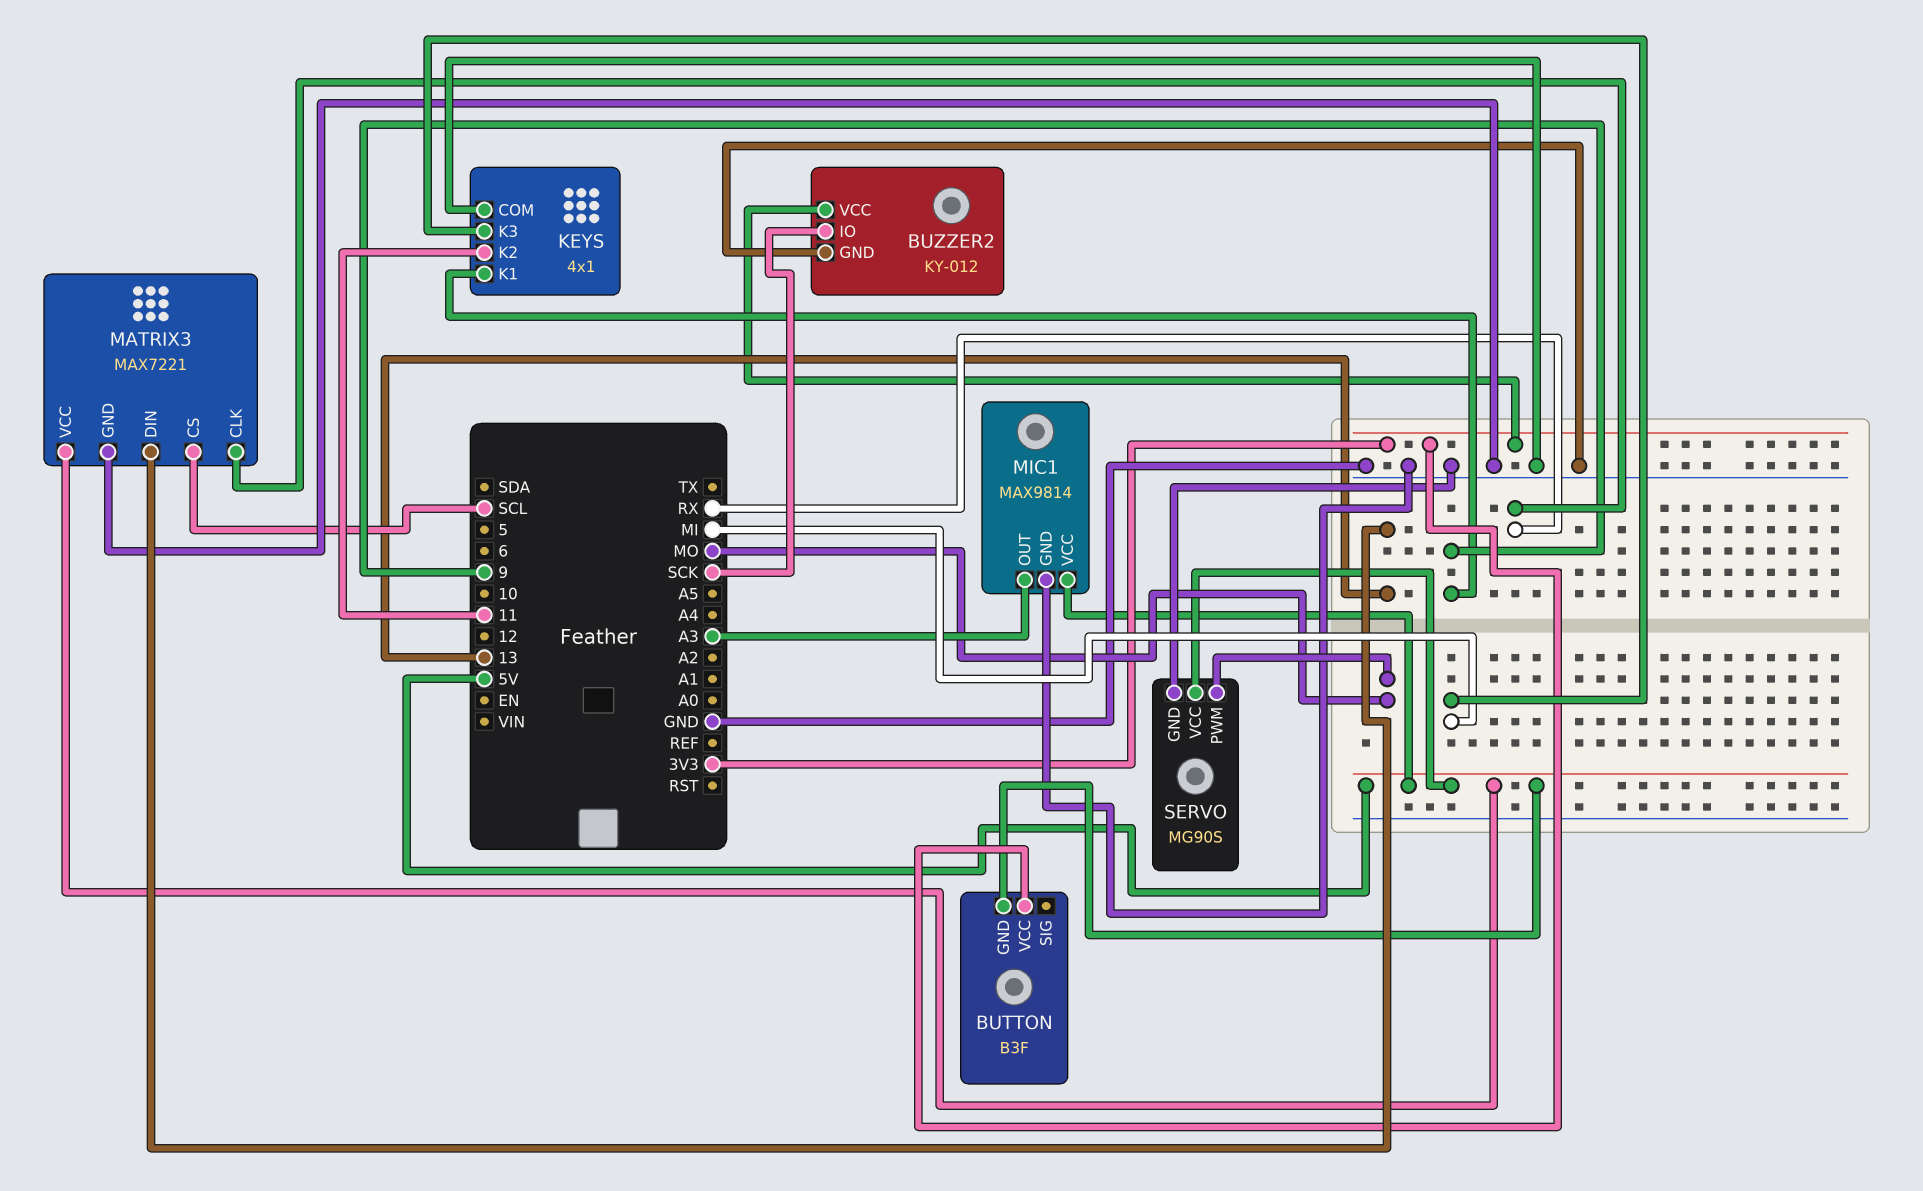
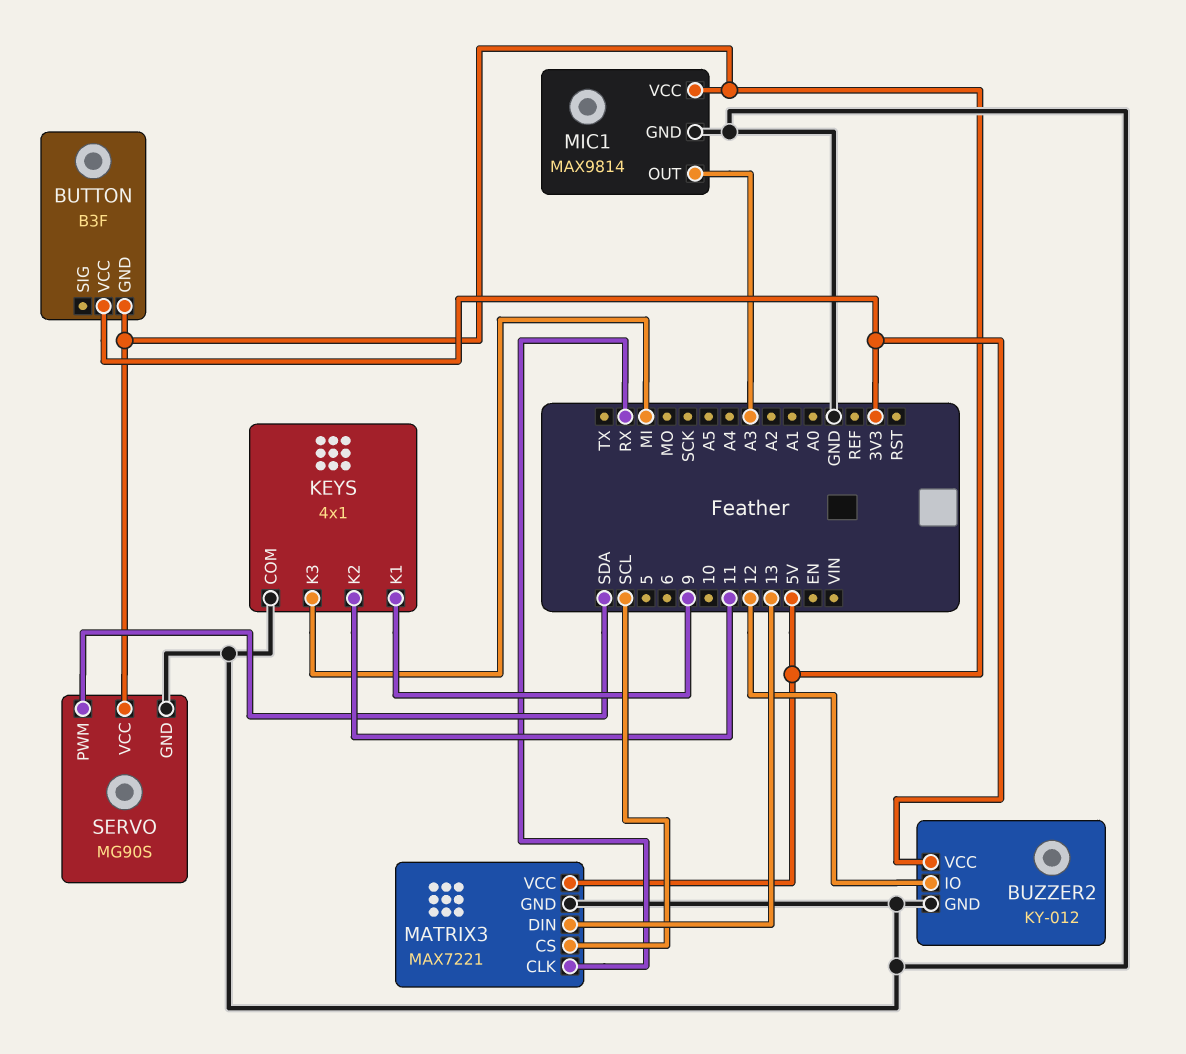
BUZZER2 pin IO: SCK -> 12
SERVO pin PWM: MO -> SDA

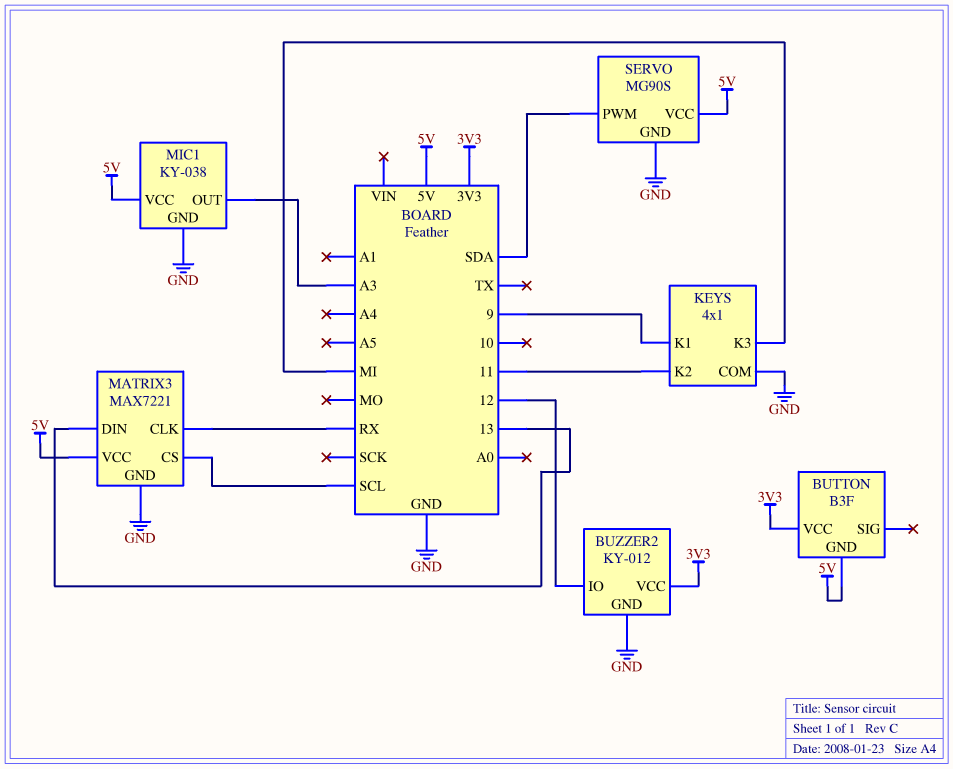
MIC1: MAX9814 -> KY-038

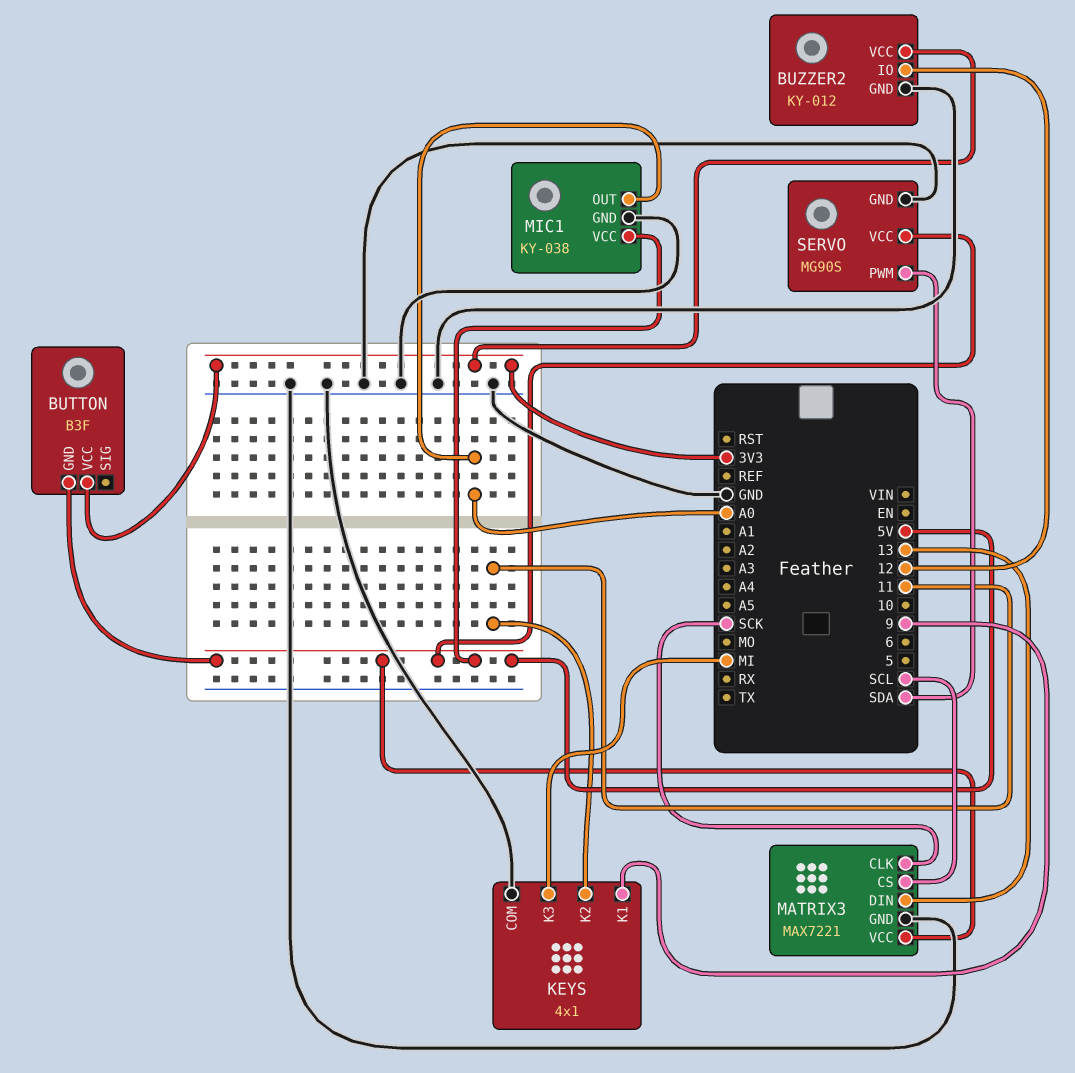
MATRIX3 pin CLK: RX -> SCK
MIC1 pin OUT: A3 -> A0

